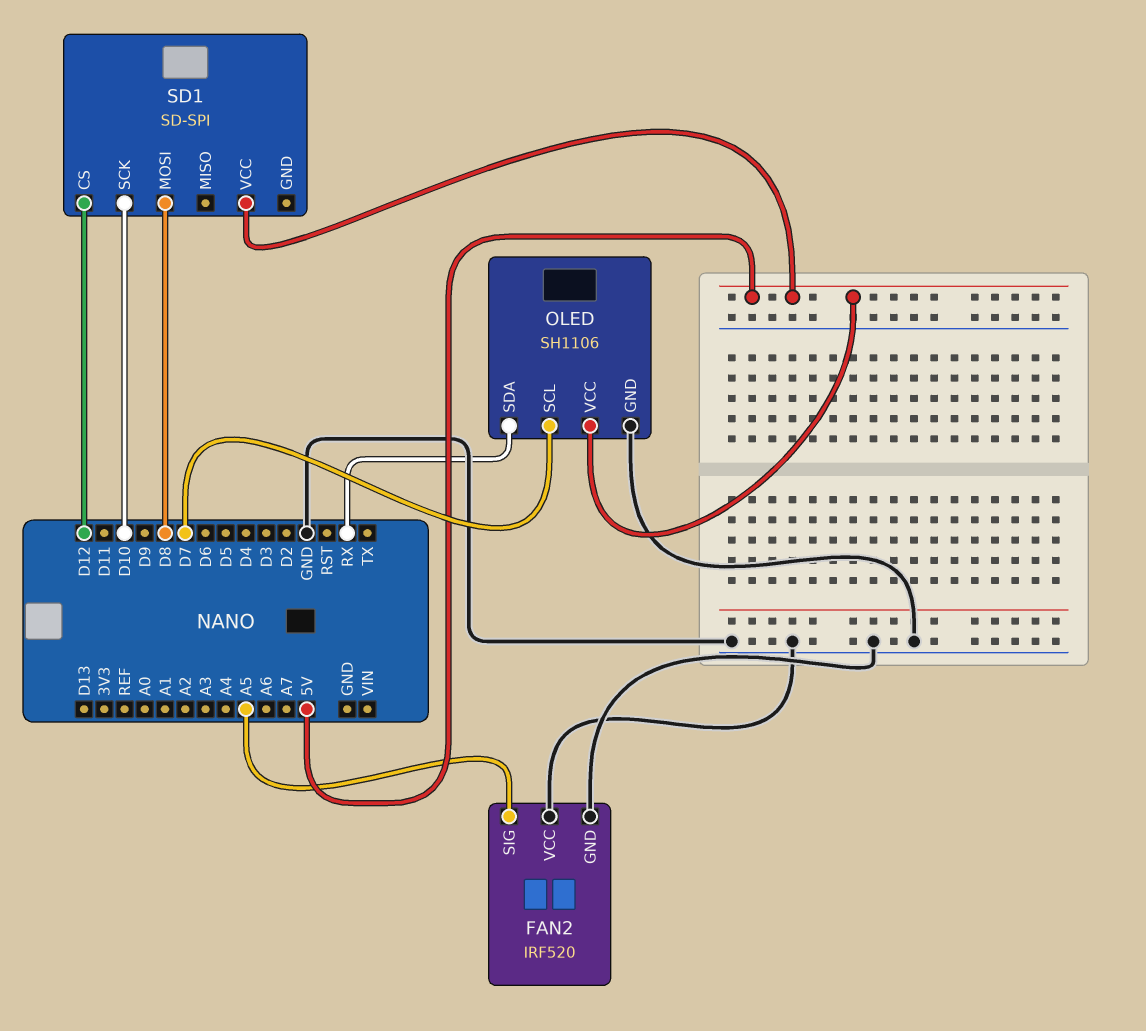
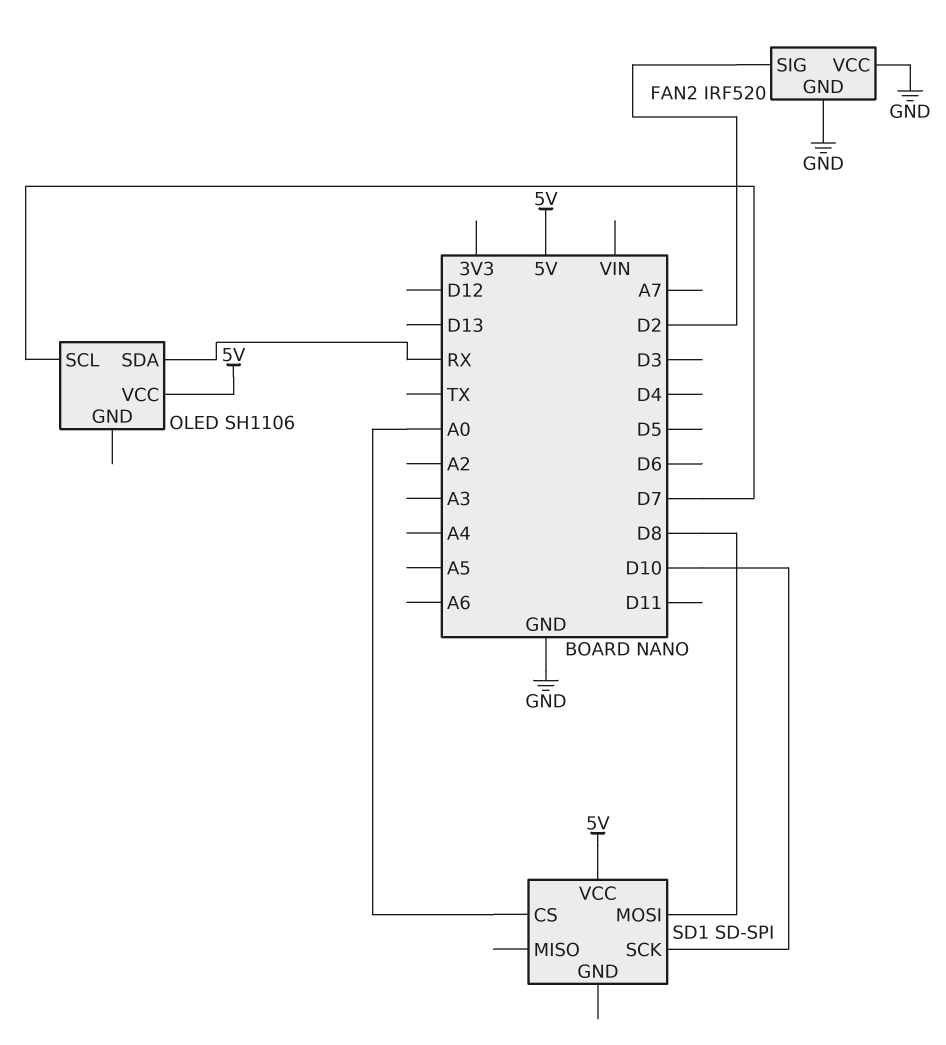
FAN2 pin SIG: A5 -> D2
OLED pin GND: GND -> none
SD1 pin CS: D12 -> A0

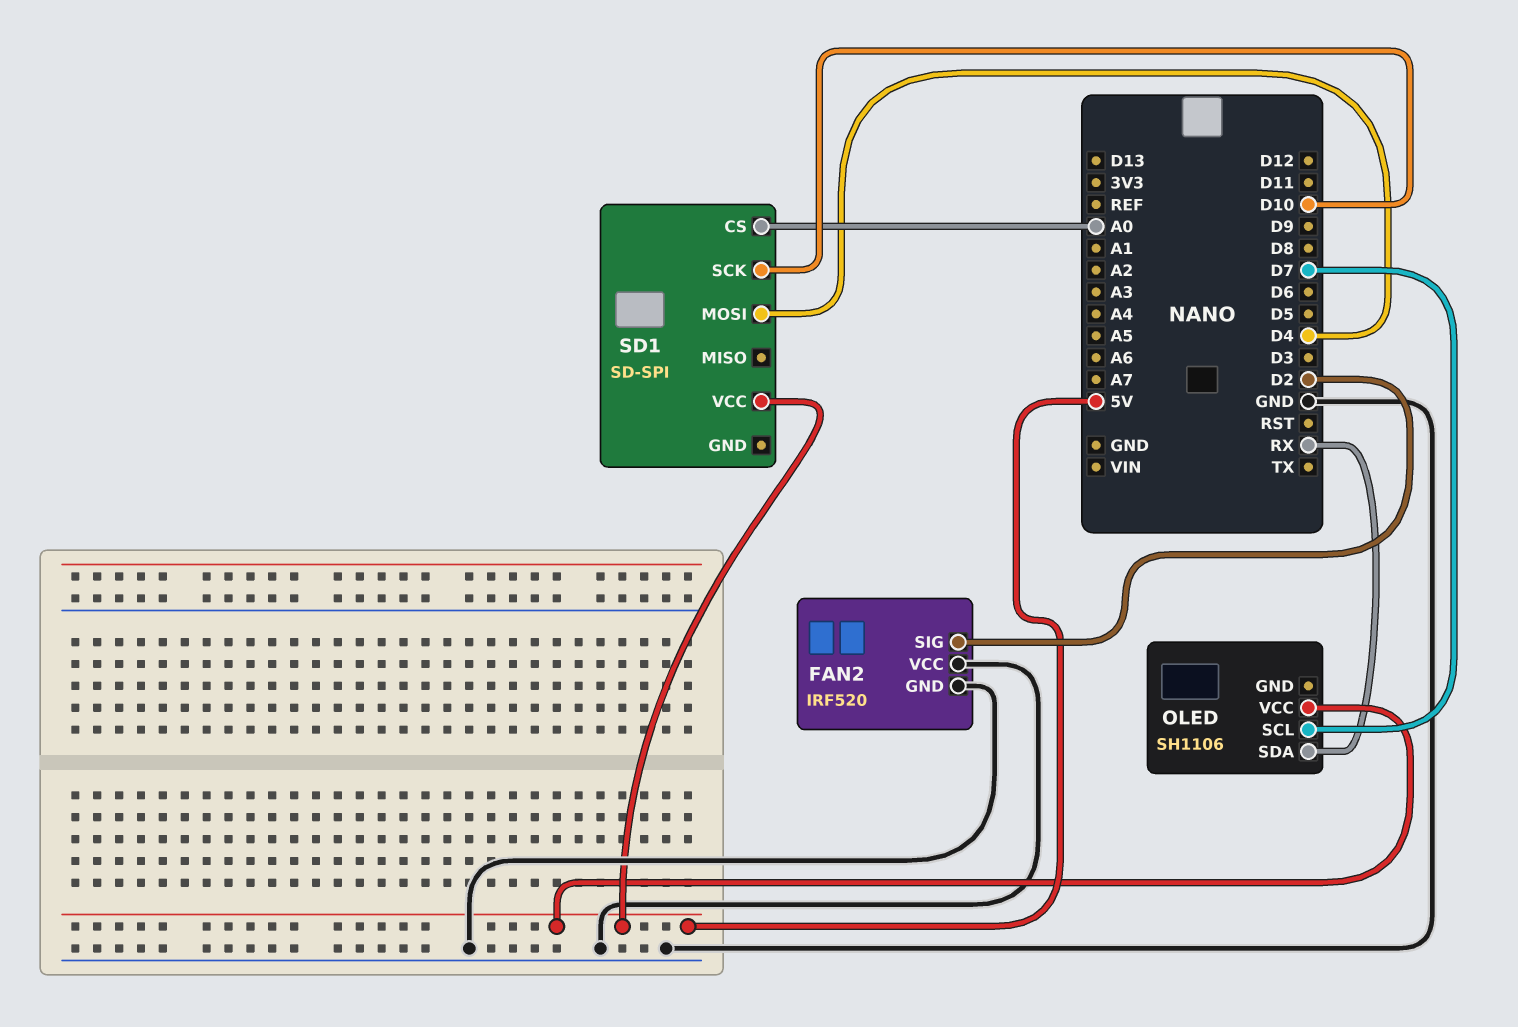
SD1 pin MOSI: D8 -> D4

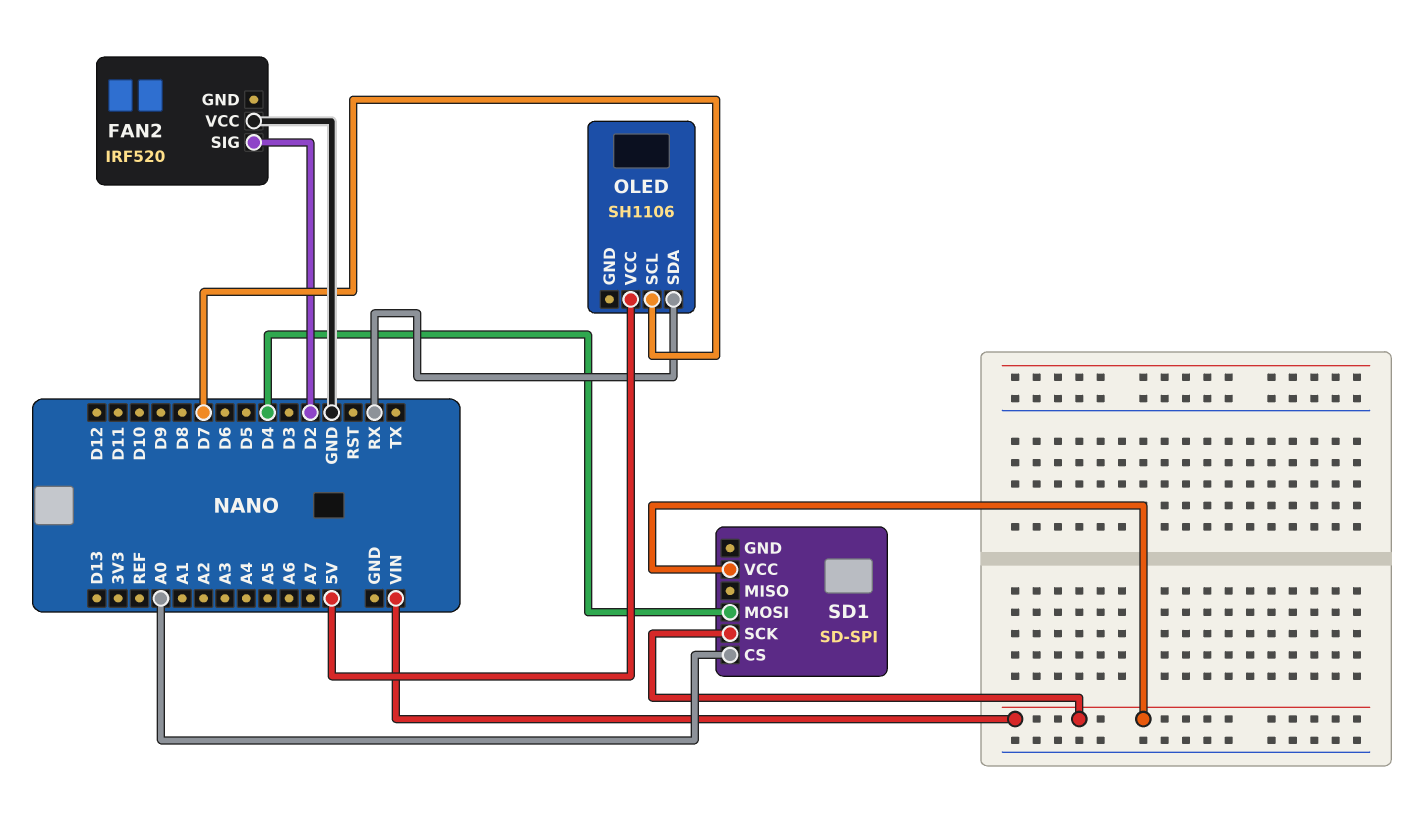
FAN2 pin GND: GND -> none
SD1 pin SCK: D10 -> VIN
SD1 pin VCC: 5V -> VIN

